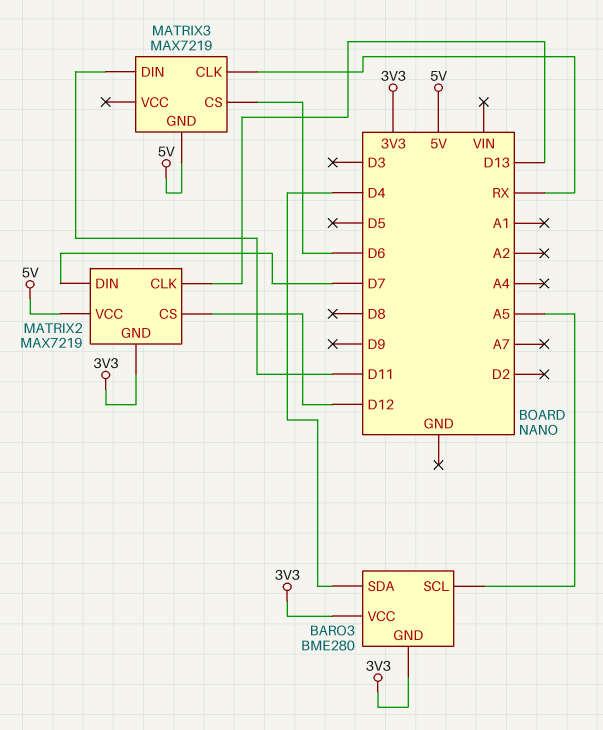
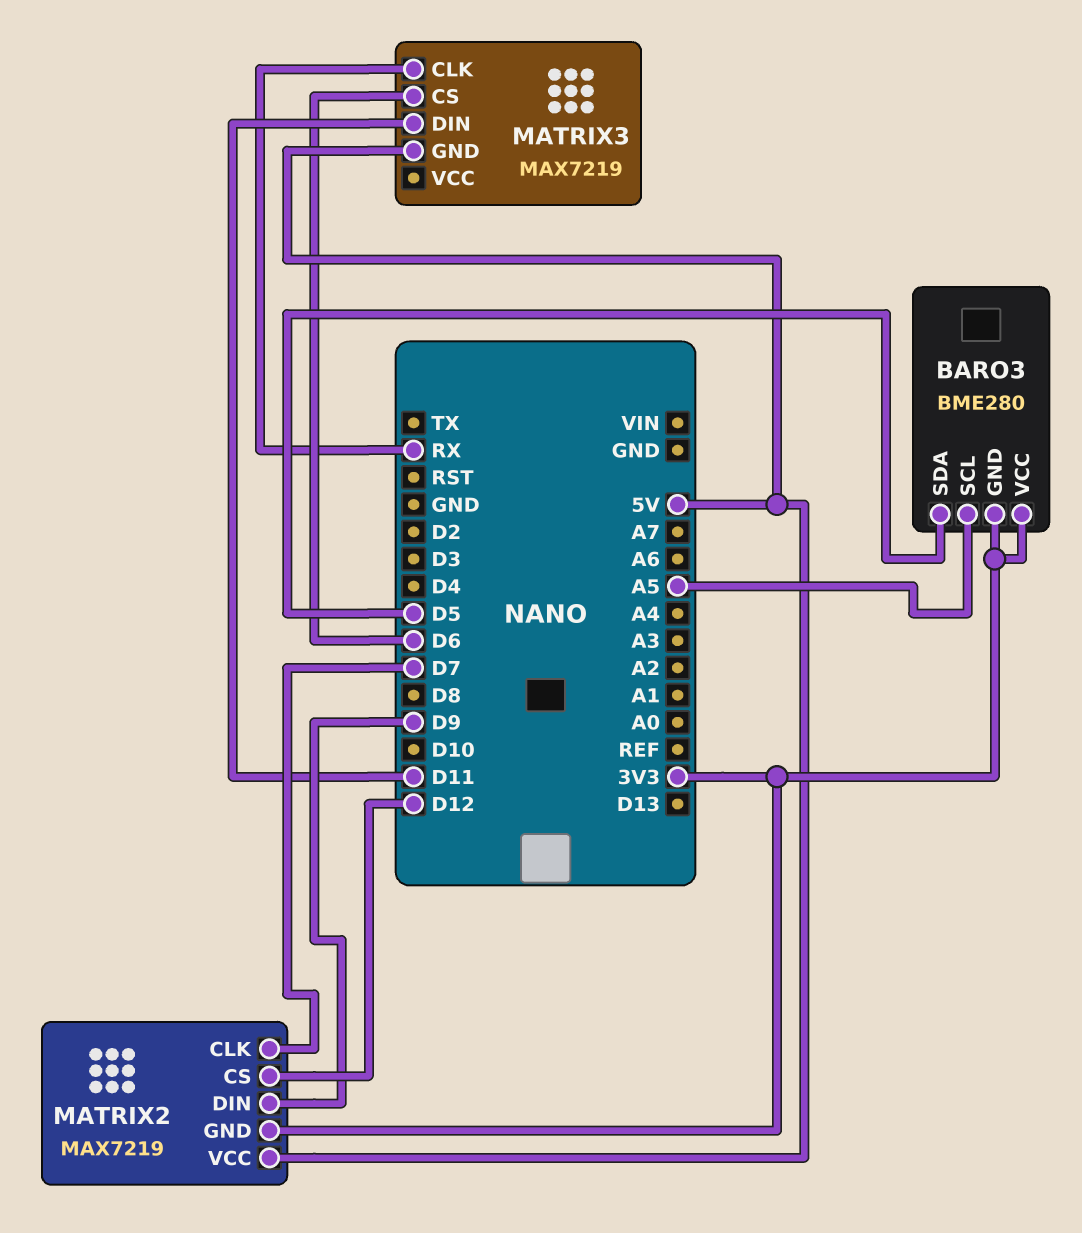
BARO3 pin SDA: D4 -> D5
MATRIX2 pin CLK: D13 -> D7
MATRIX2 pin DIN: D7 -> D9

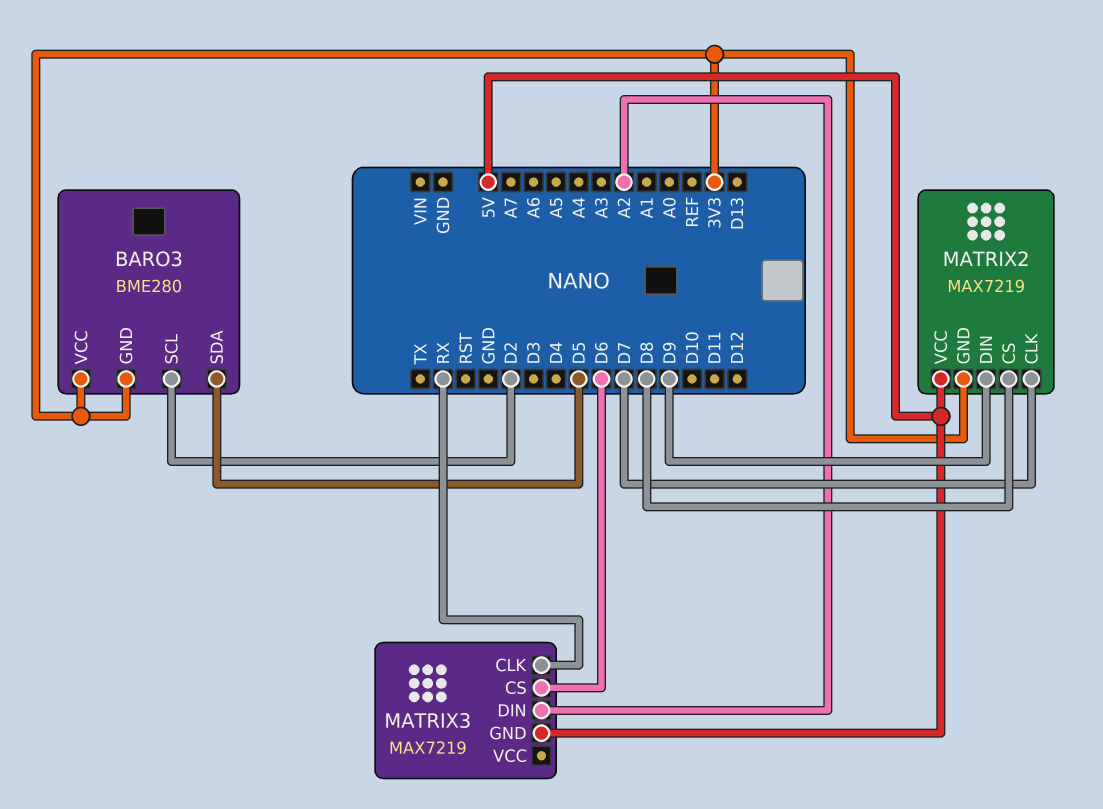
BARO3 pin SCL: A5 -> D2
MATRIX2 pin CS: D12 -> D8
MATRIX3 pin DIN: D11 -> A2

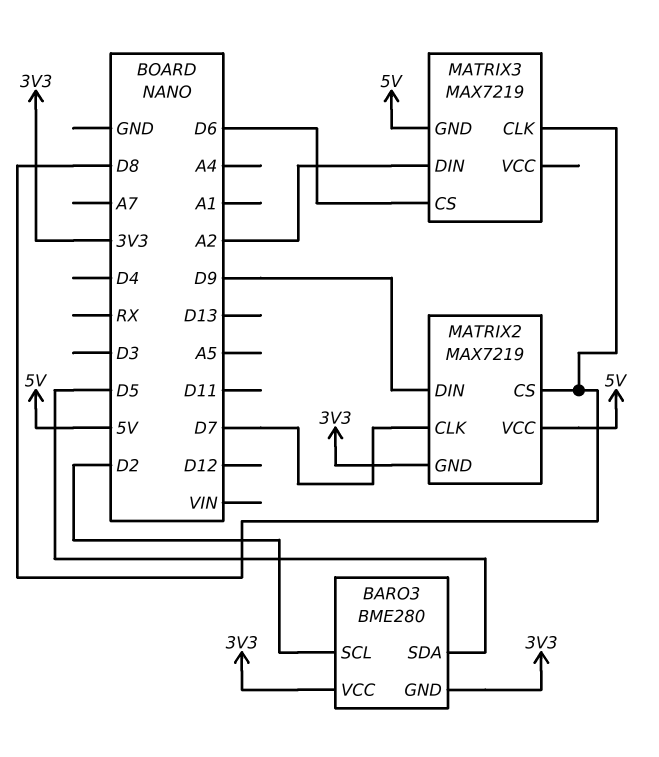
MATRIX3 pin CLK: RX -> D8

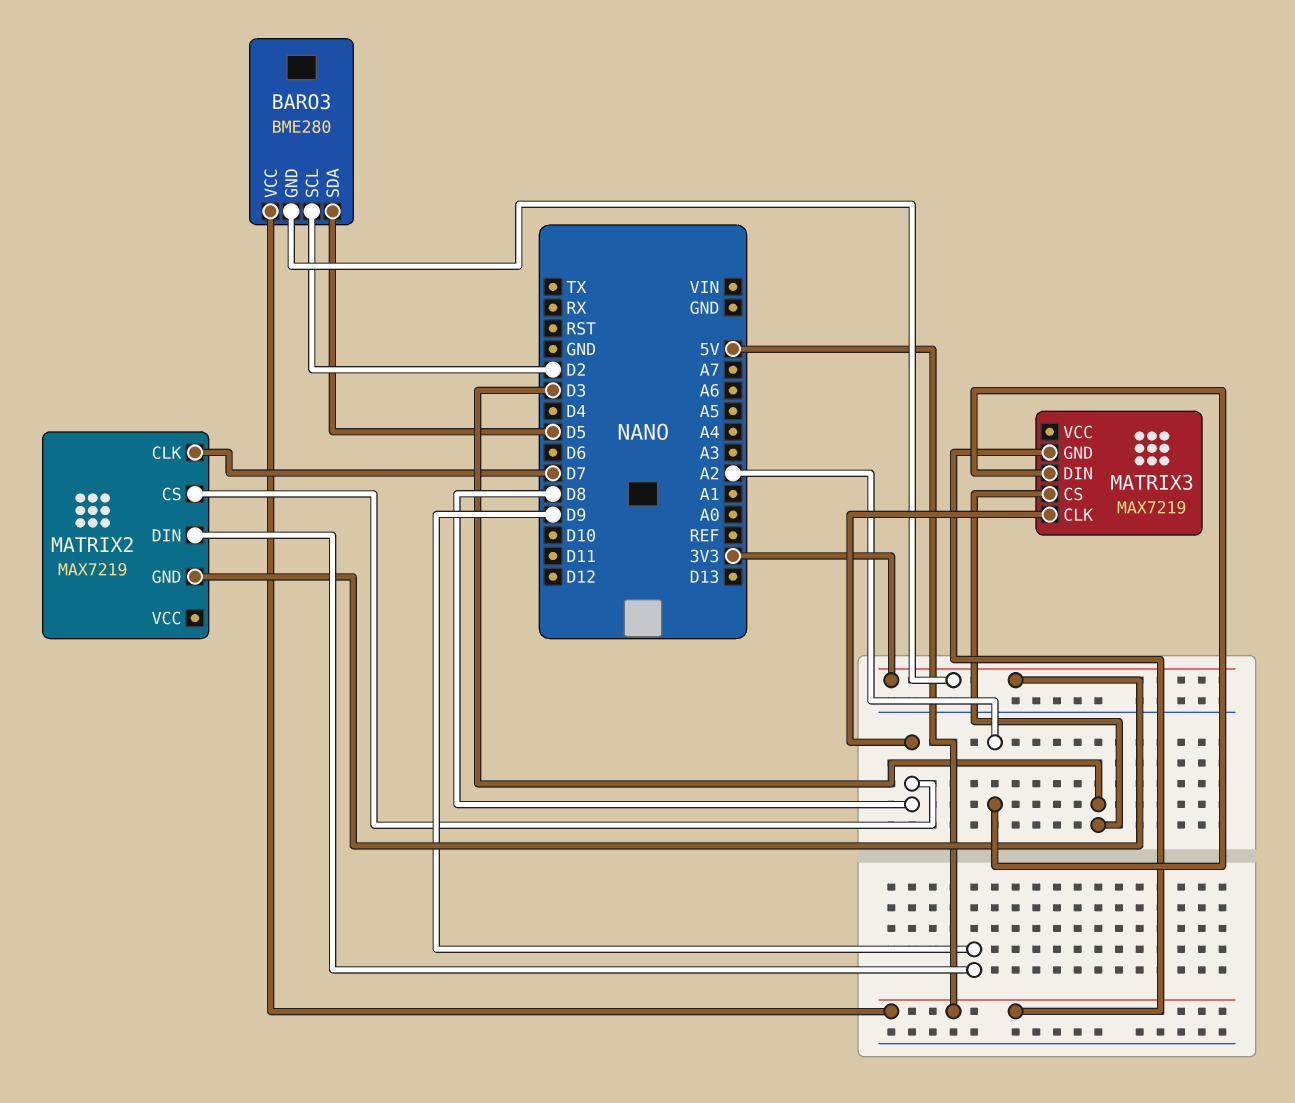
BARO3 pin VCC: 3V3 -> 5V
MATRIX2 pin VCC: 5V -> none
MATRIX3 pin CS: D6 -> D3

